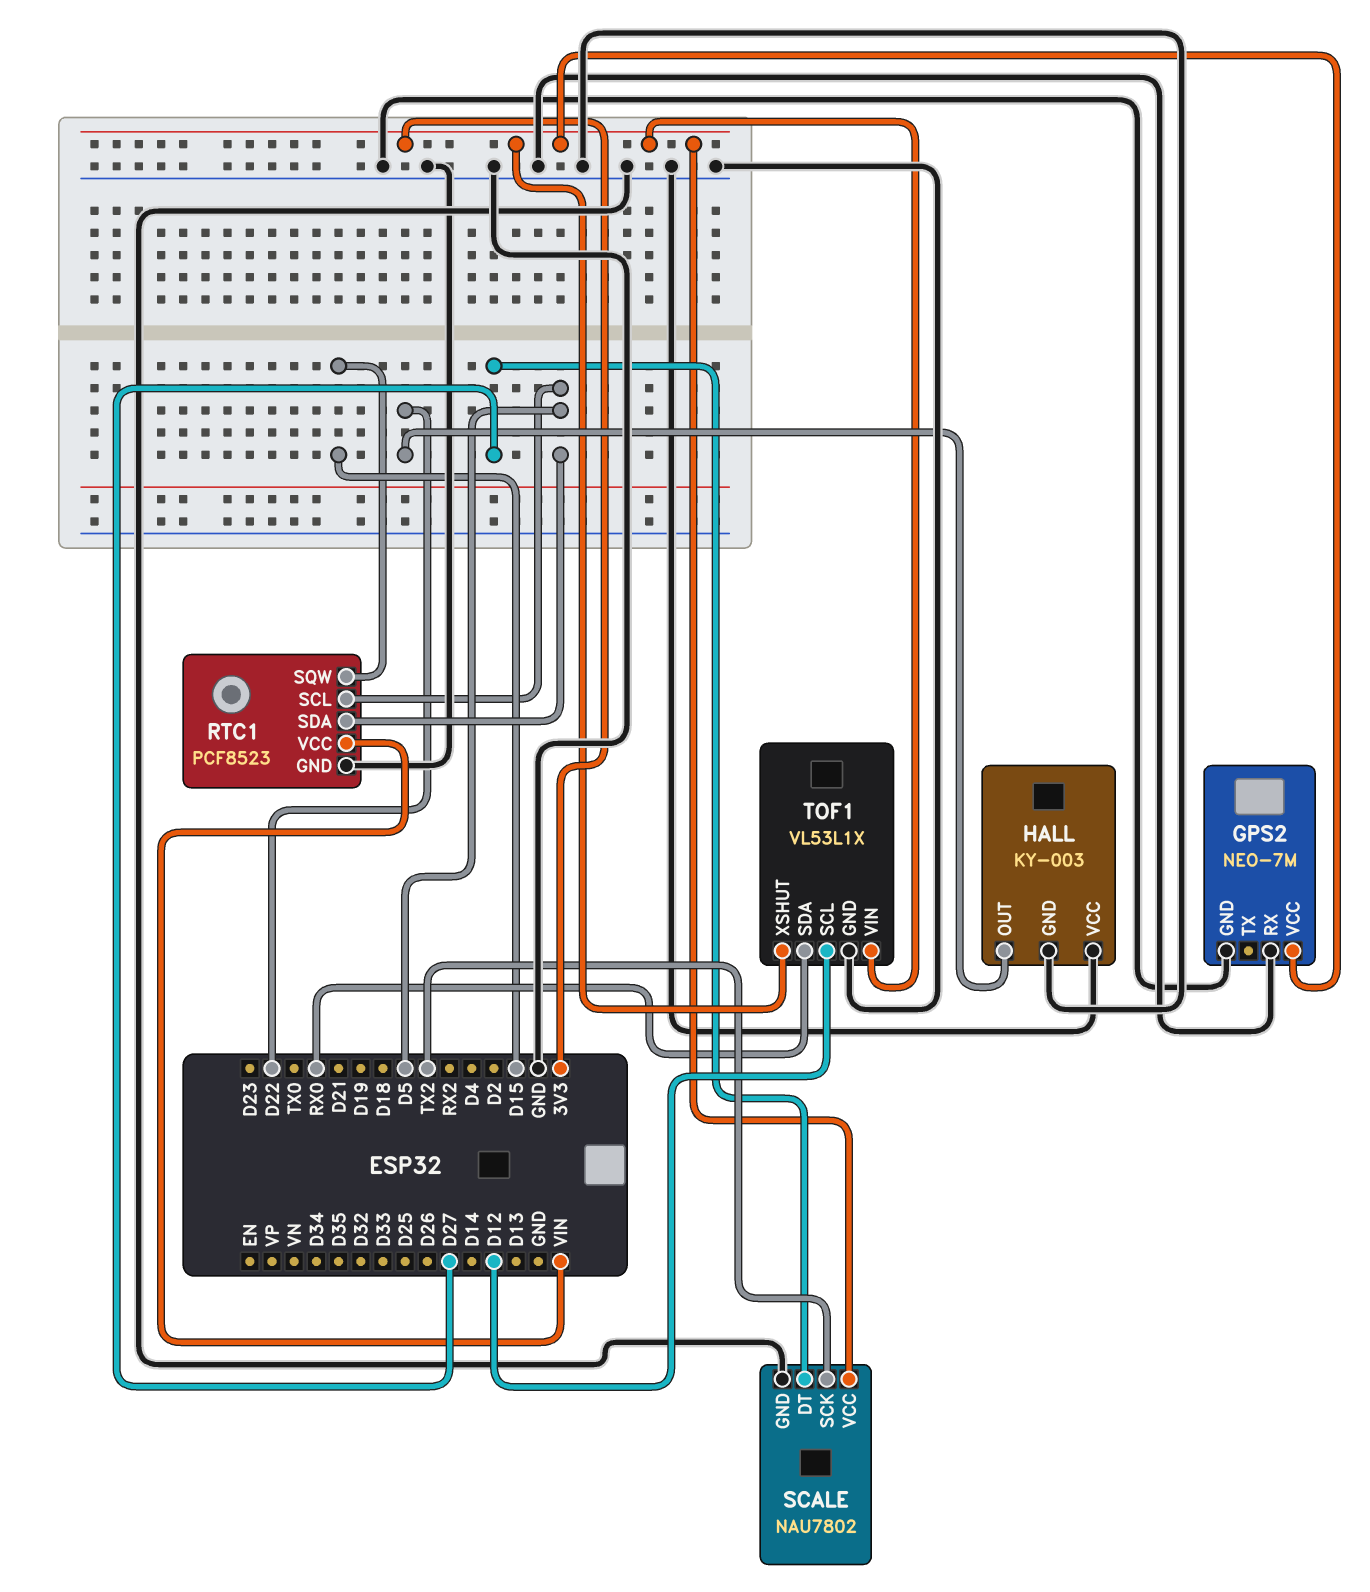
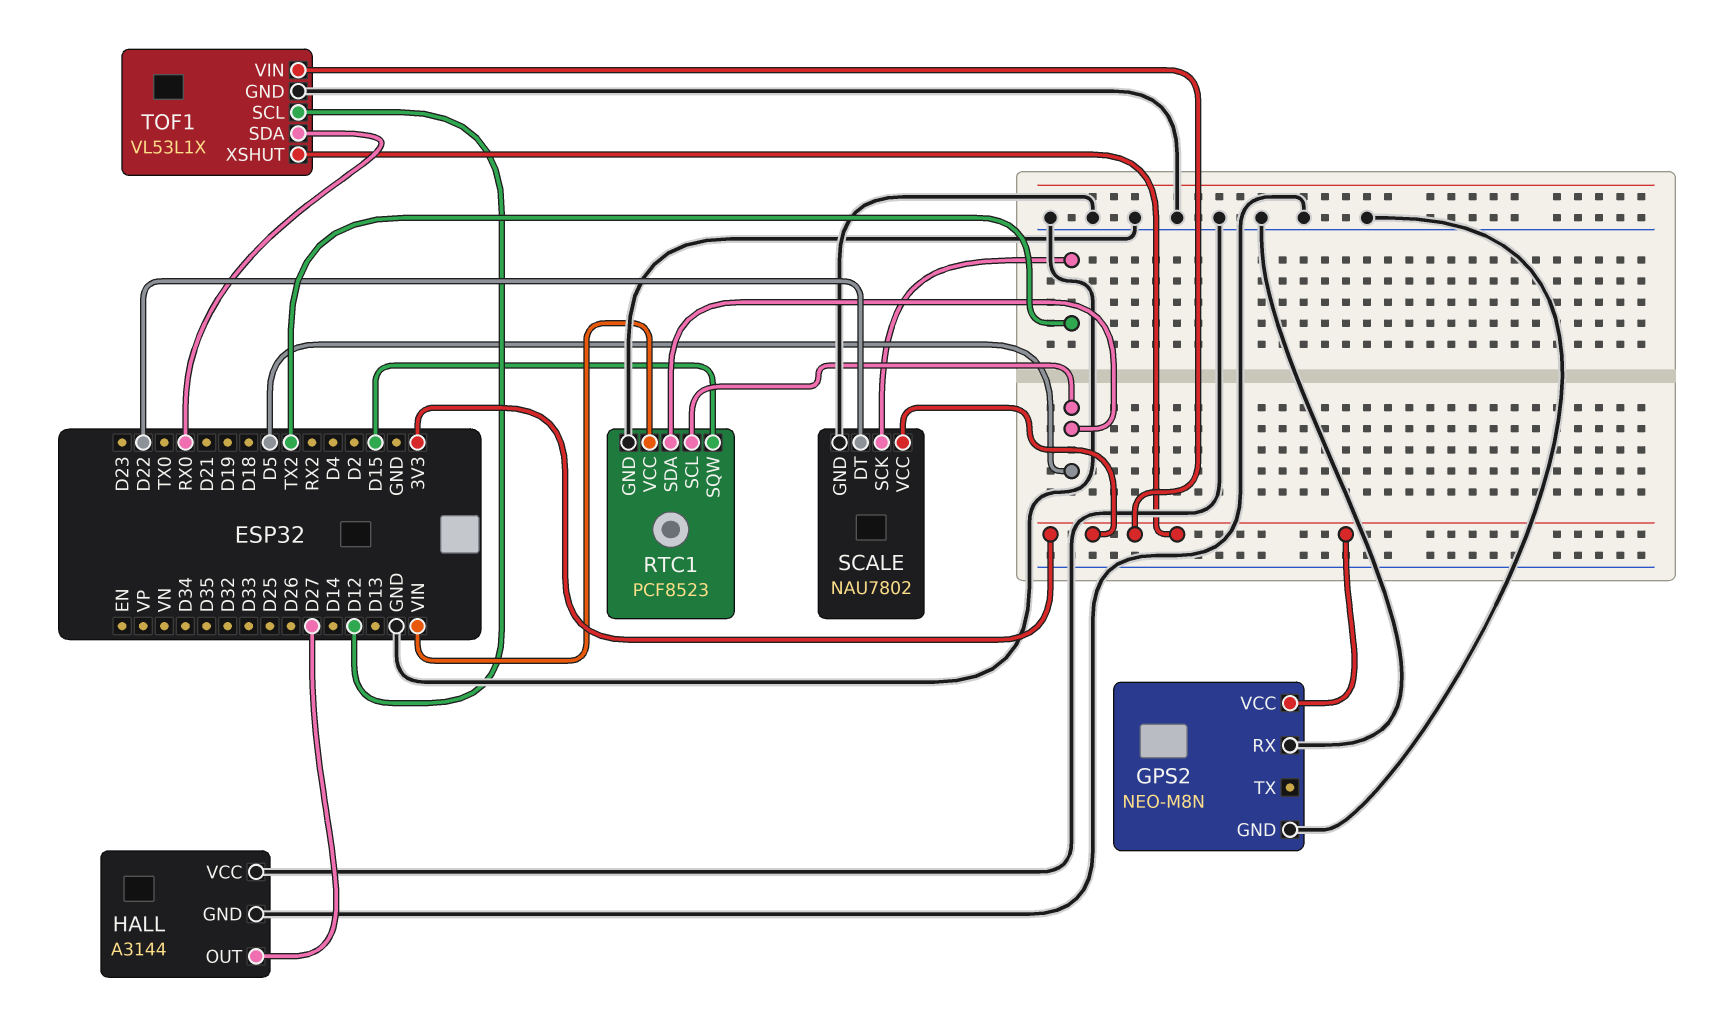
GPS2: NEO-7M -> NEO-M8N
HALL: KY-003 -> A3144
HALL pin OUT: D22 -> D27
SCALE pin DT: D27 -> D22

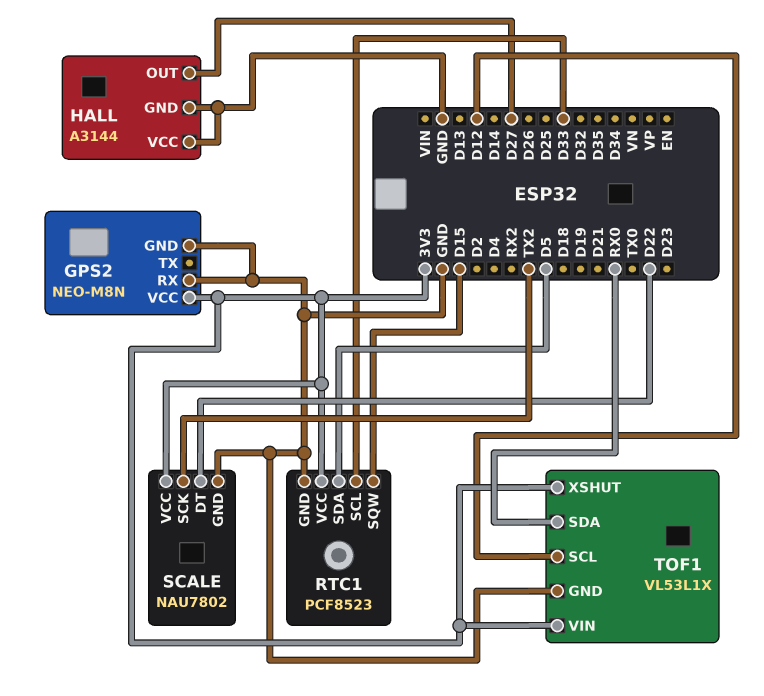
RTC1 pin SCL: D5 -> D33
RTC1 pin VCC: VIN -> 3V3

